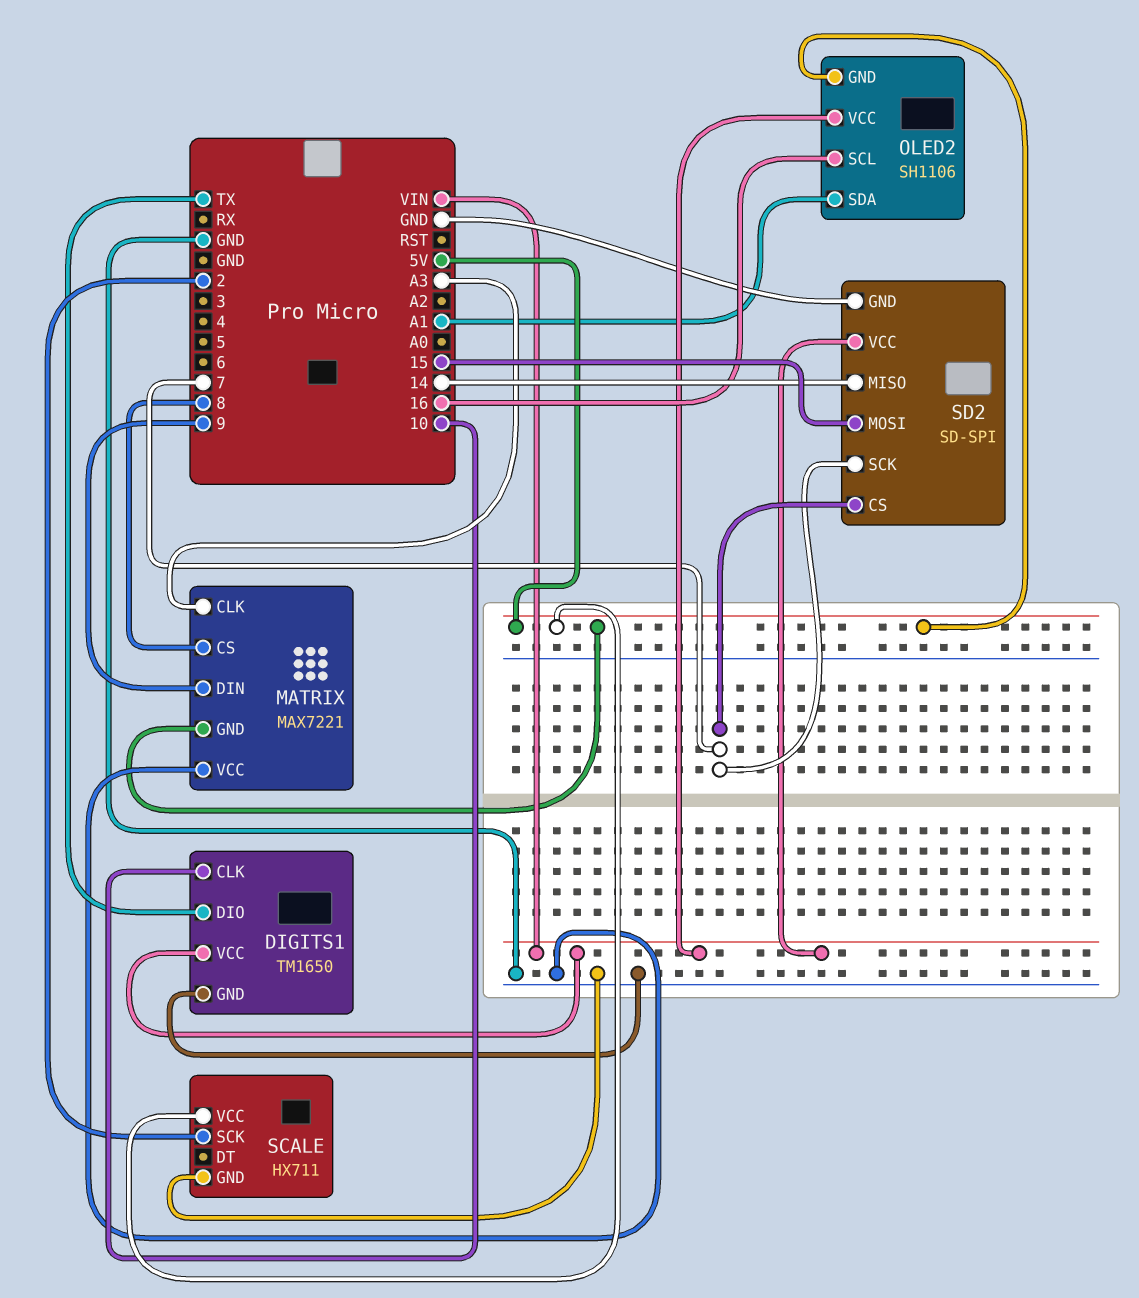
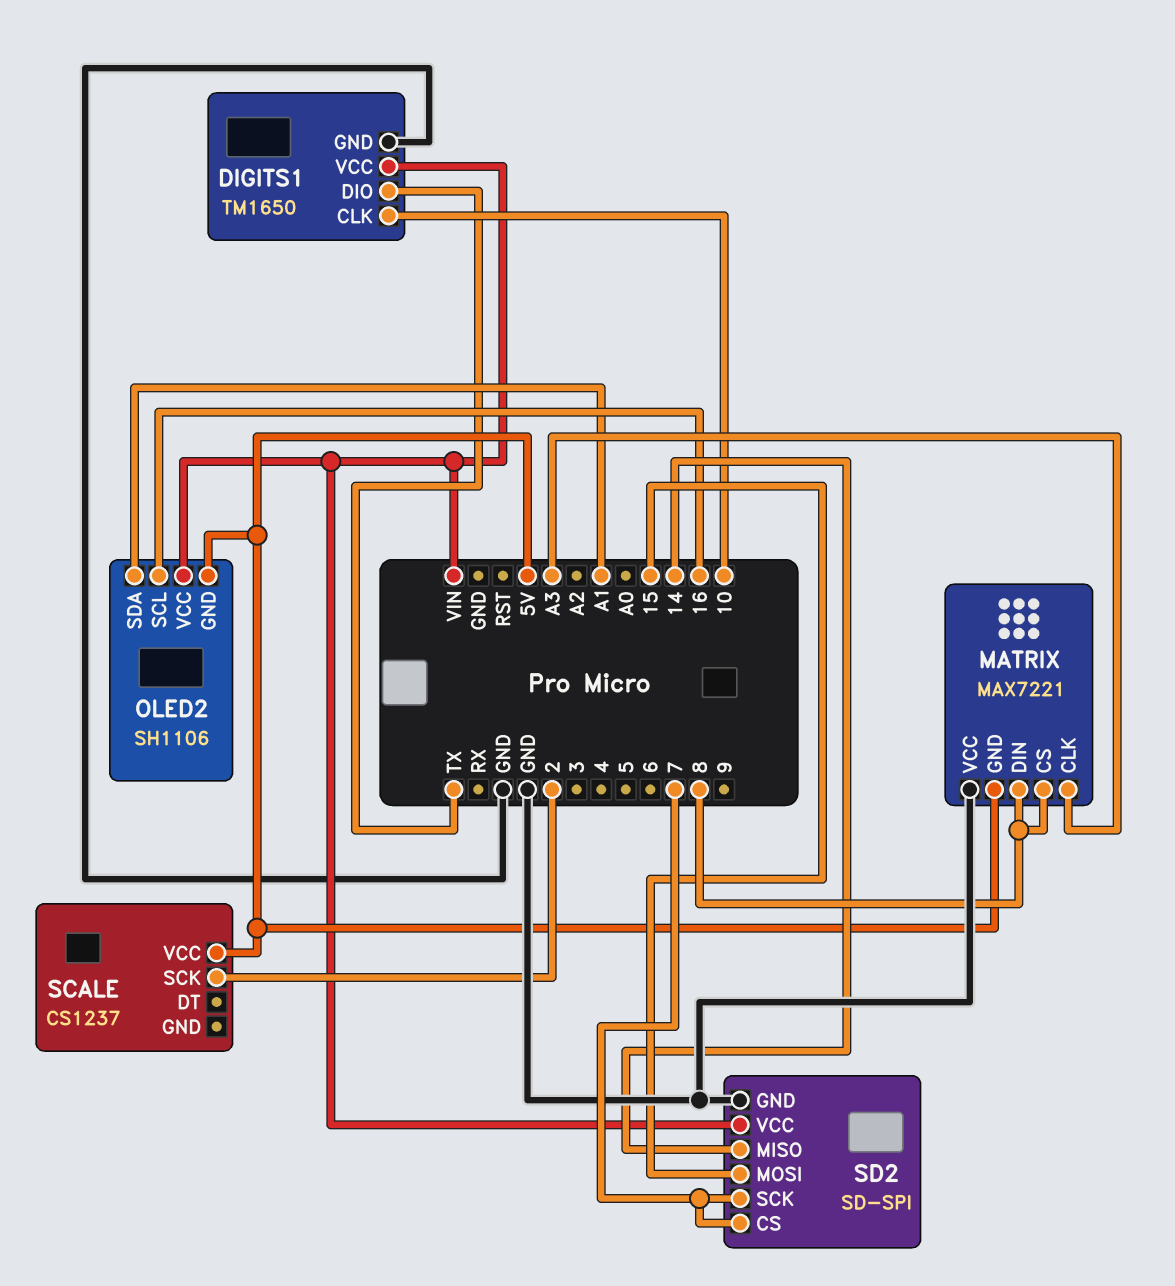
MATRIX pin DIN: 9 -> 8
SCALE: HX711 -> CS1237
SCALE pin GND: GND -> none

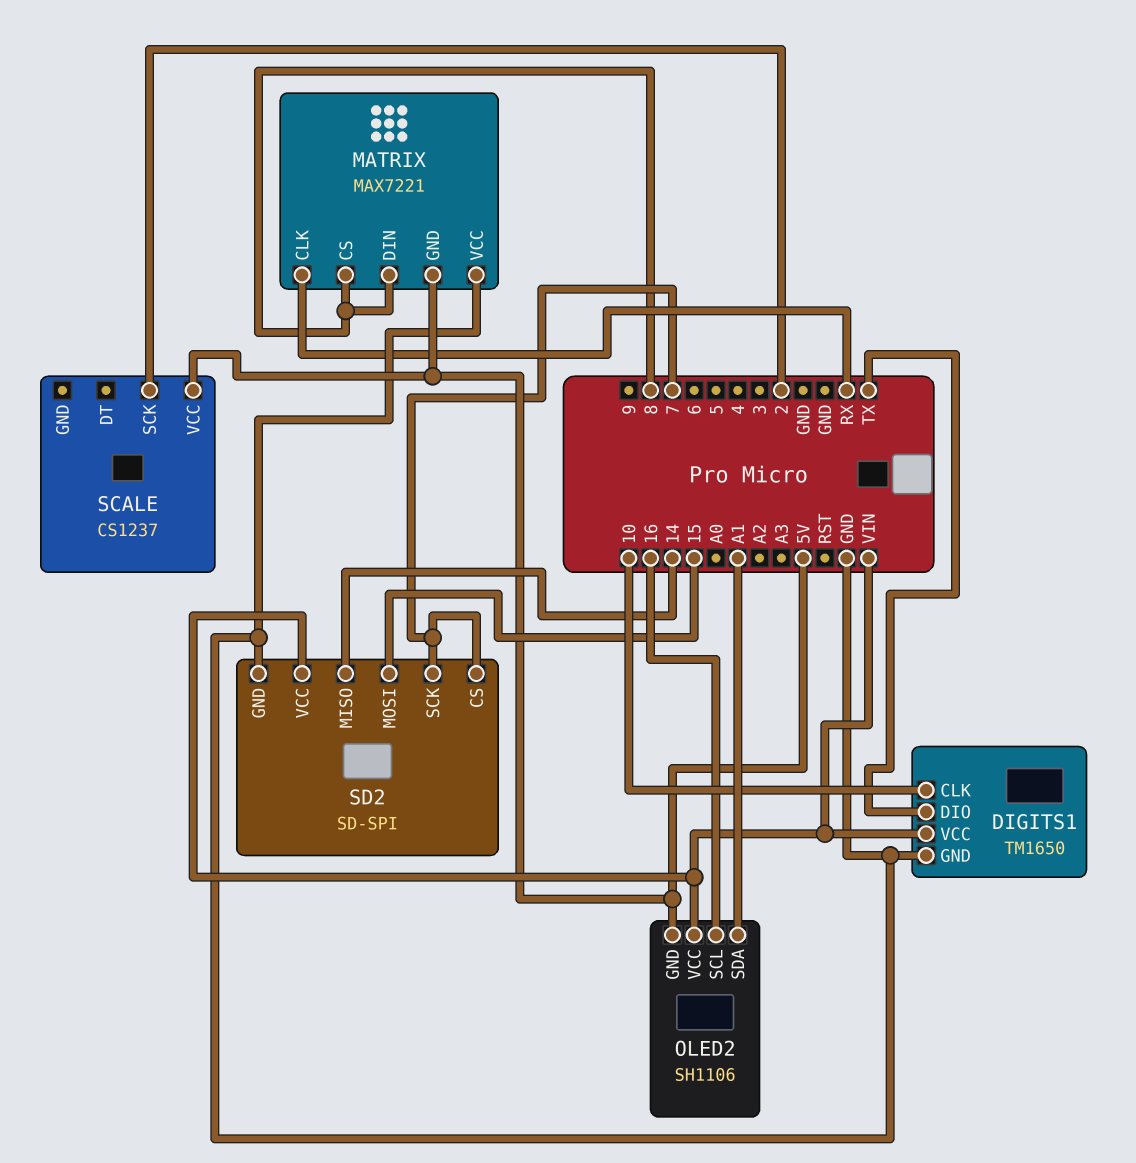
MATRIX pin CLK: A3 -> RX

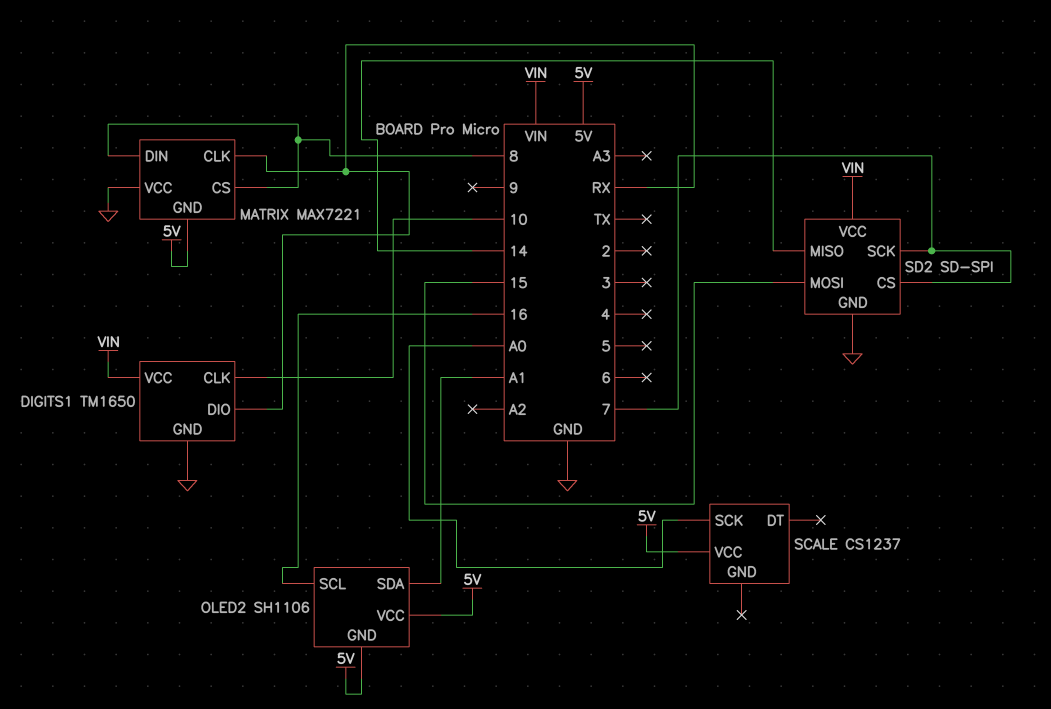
DIGITS1 pin DIO: TX -> RX
OLED2 pin VCC: VIN -> 5V
SCALE pin SCK: 2 -> A0

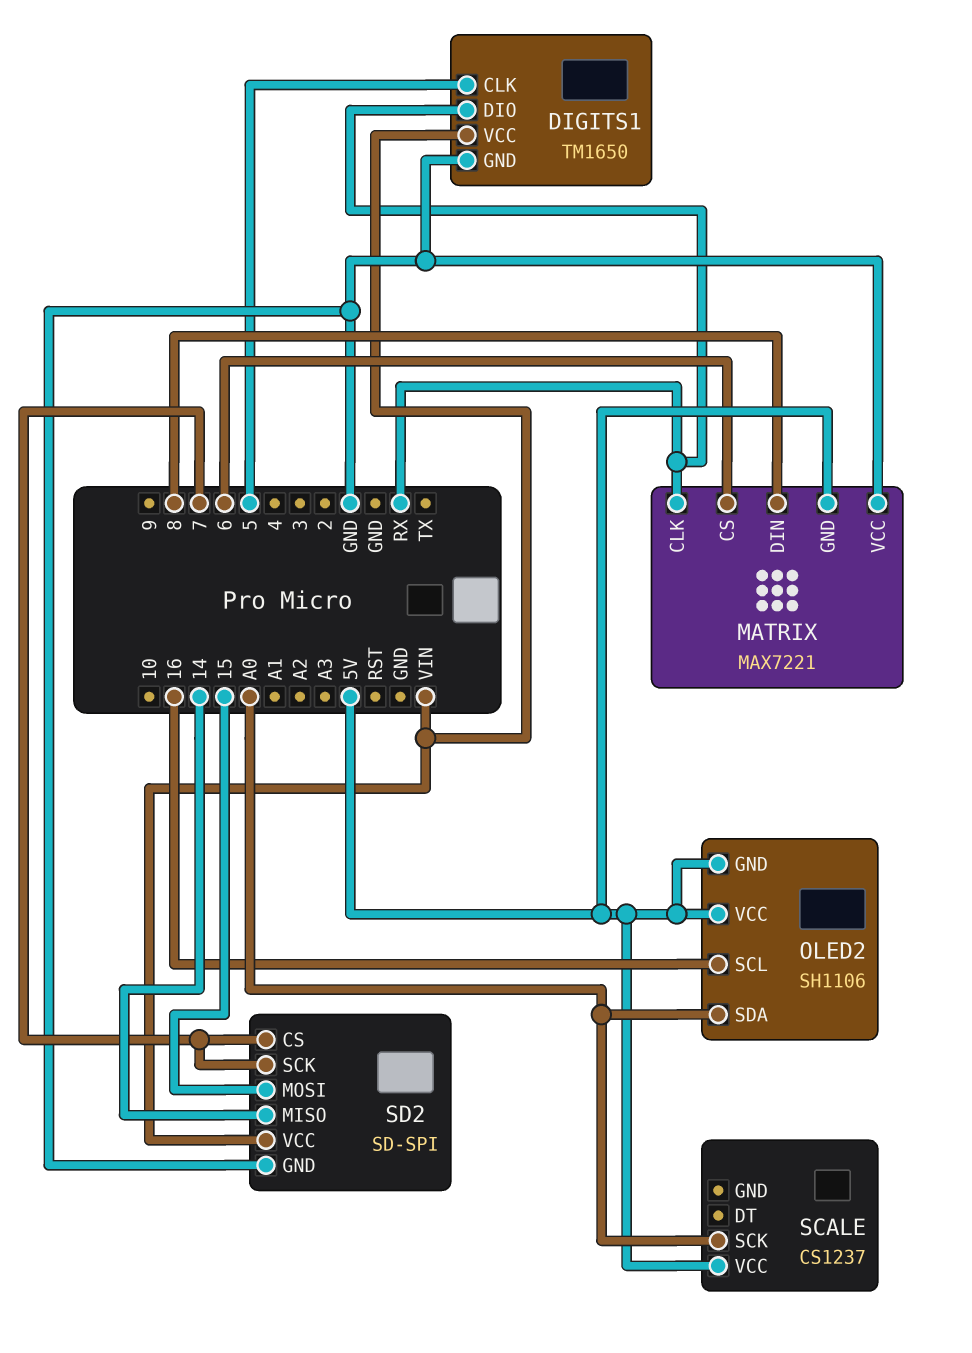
DIGITS1 pin CLK: 10 -> 5
MATRIX pin CS: 8 -> 6
OLED2 pin SDA: A1 -> A0

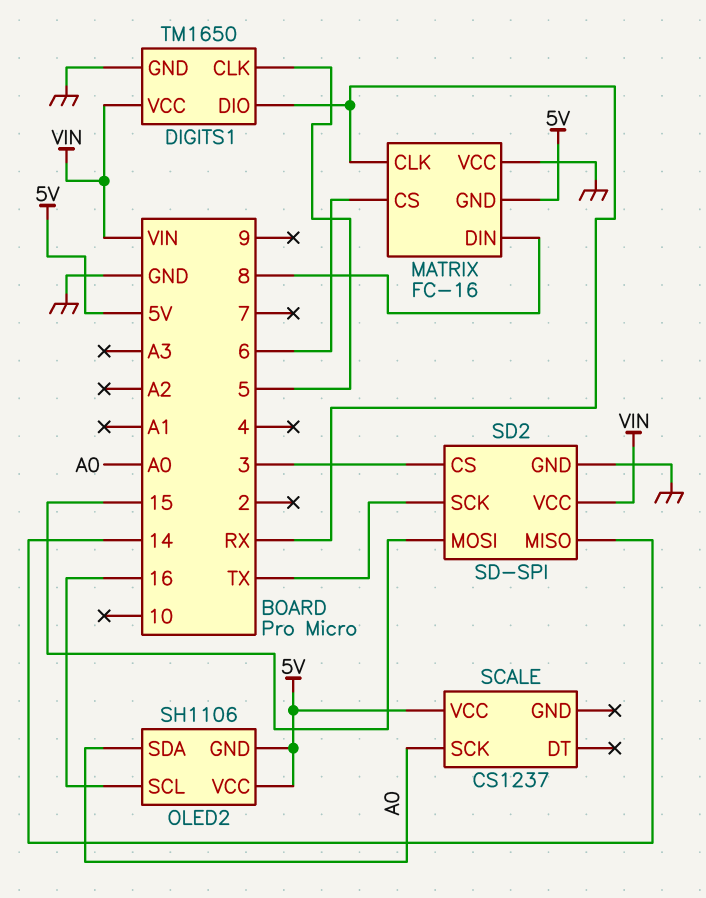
MATRIX: MAX7221 -> FC-16
SD2 pin CS: 7 -> 3
SD2 pin SCK: 7 -> TX

